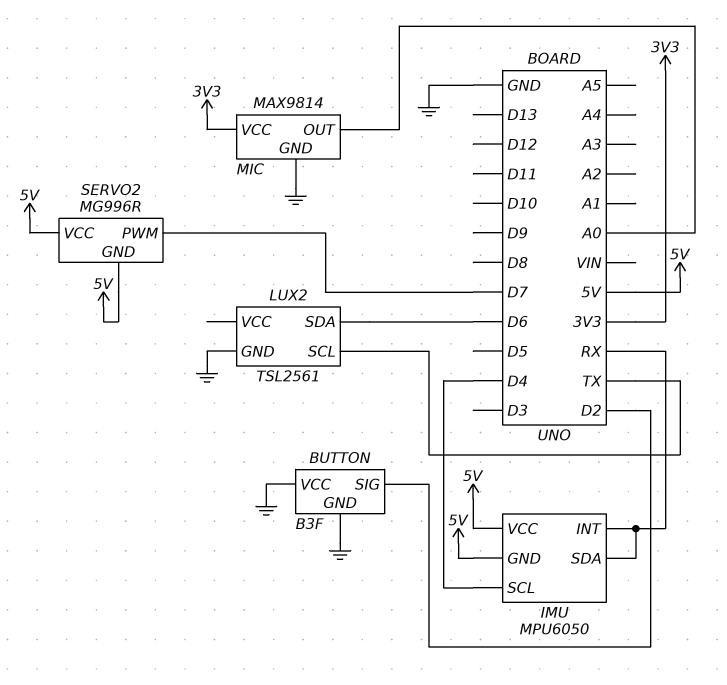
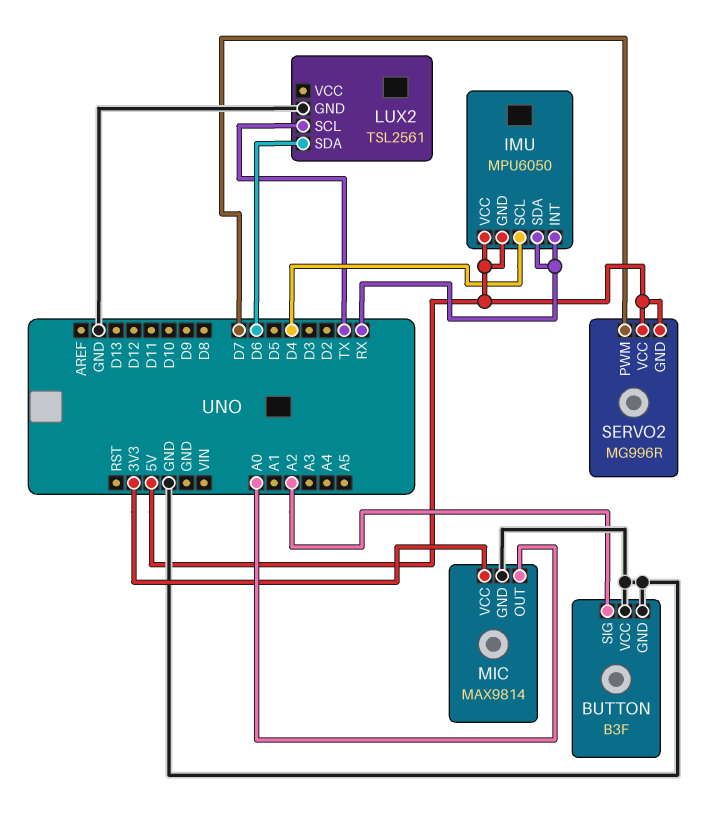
BUTTON pin SIG: D2 -> A2

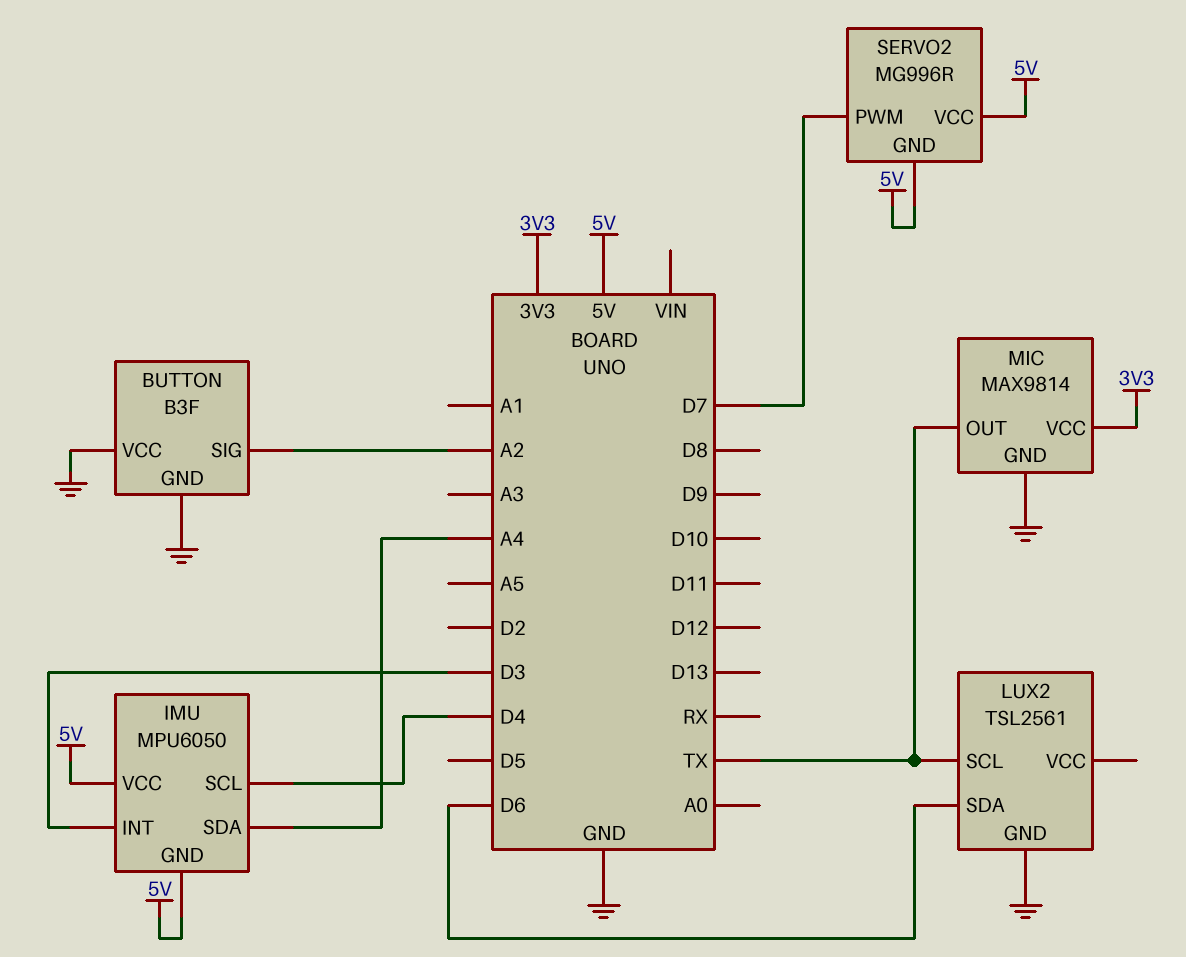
IMU pin INT: RX -> D3
IMU pin SDA: RX -> A4
MIC pin OUT: A0 -> TX

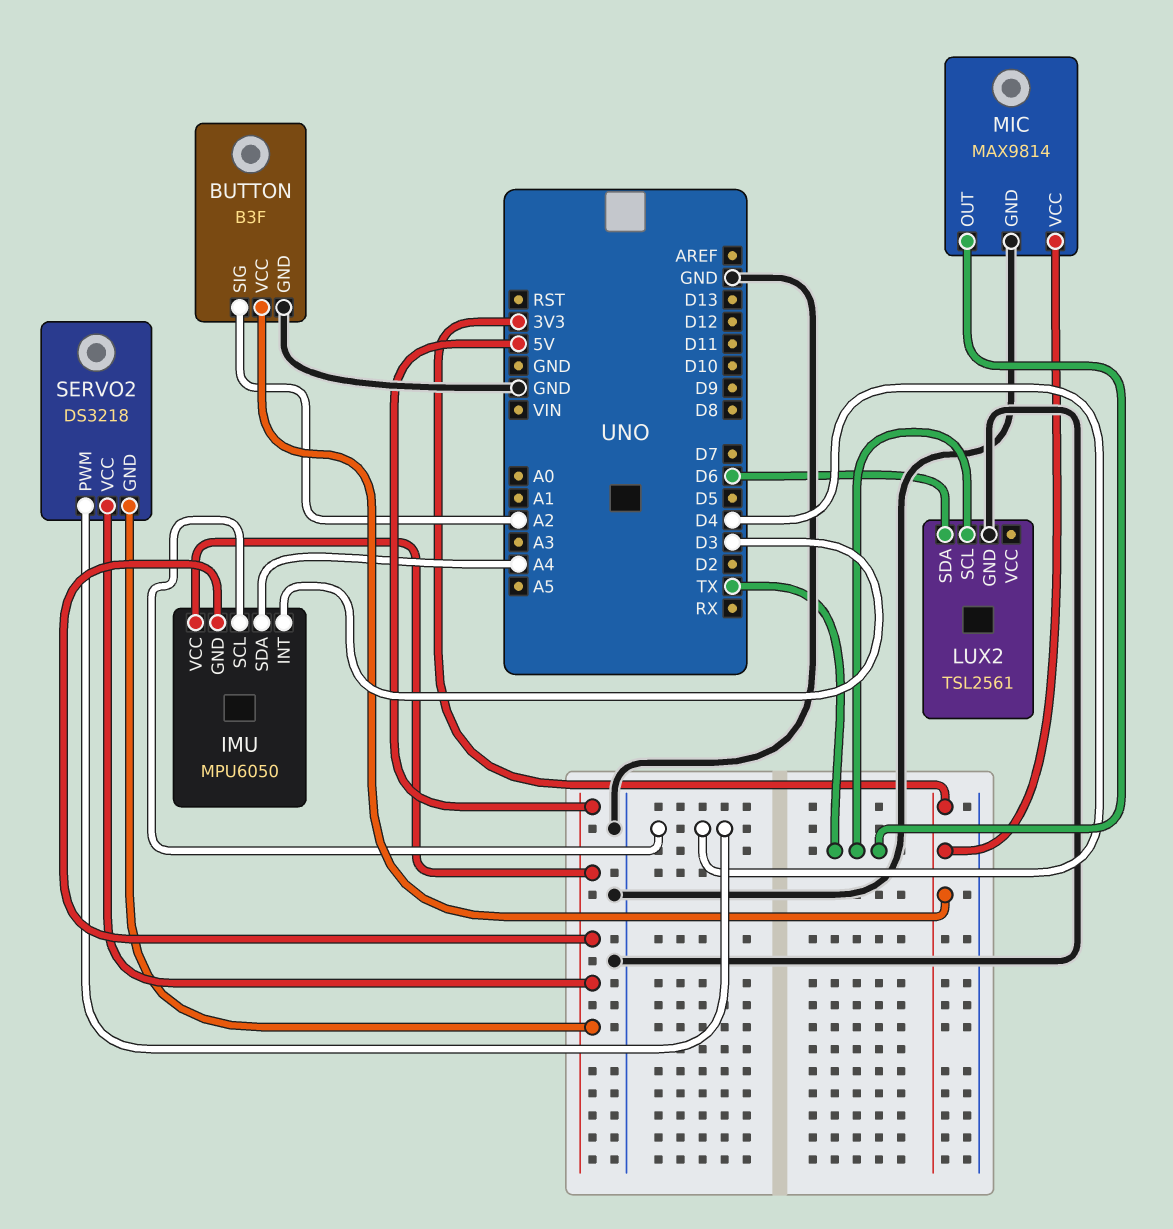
BUTTON pin VCC: GND -> 3V3
SERVO2: MG996R -> DS3218
SERVO2 pin PWM: D7 -> D4

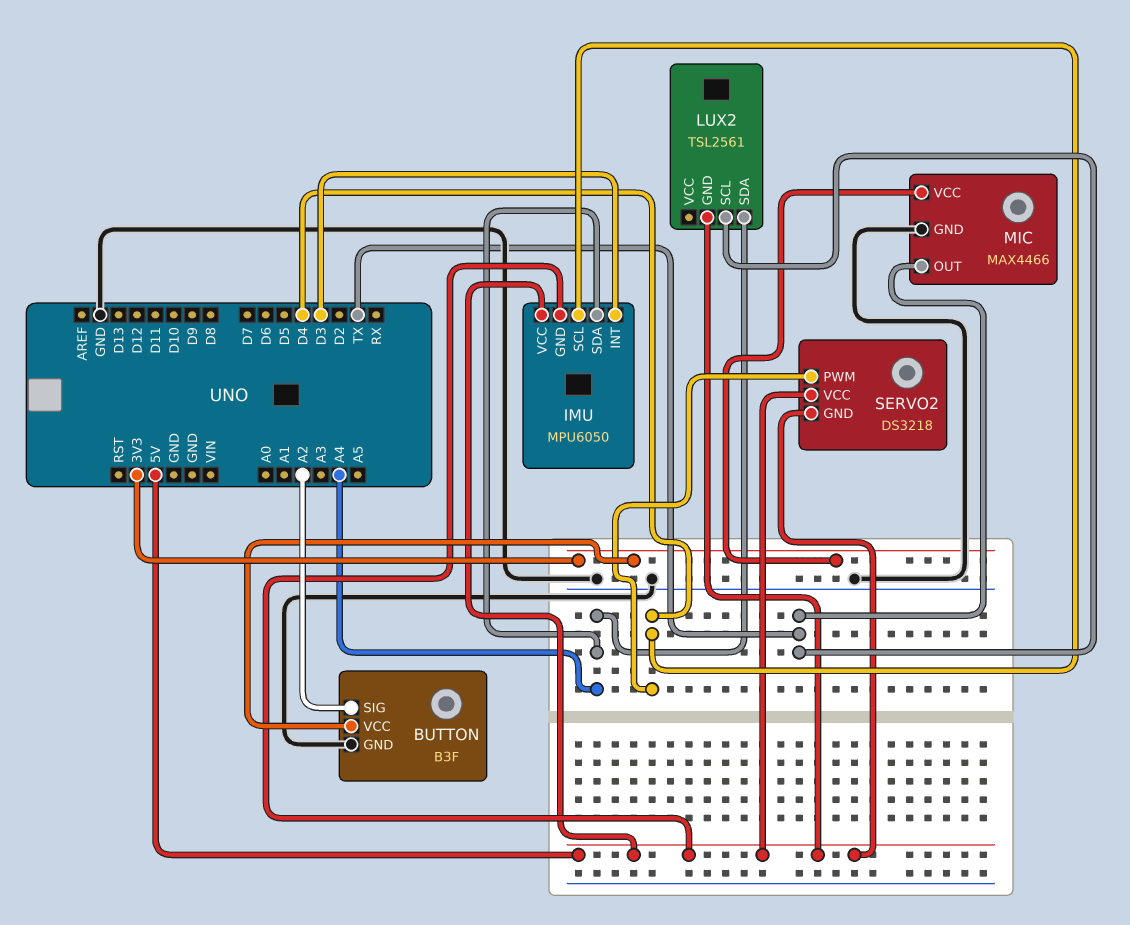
LUX2 pin GND: GND -> 5V
LUX2 pin SDA: D6 -> A4
MIC: MAX9814 -> MAX4466

